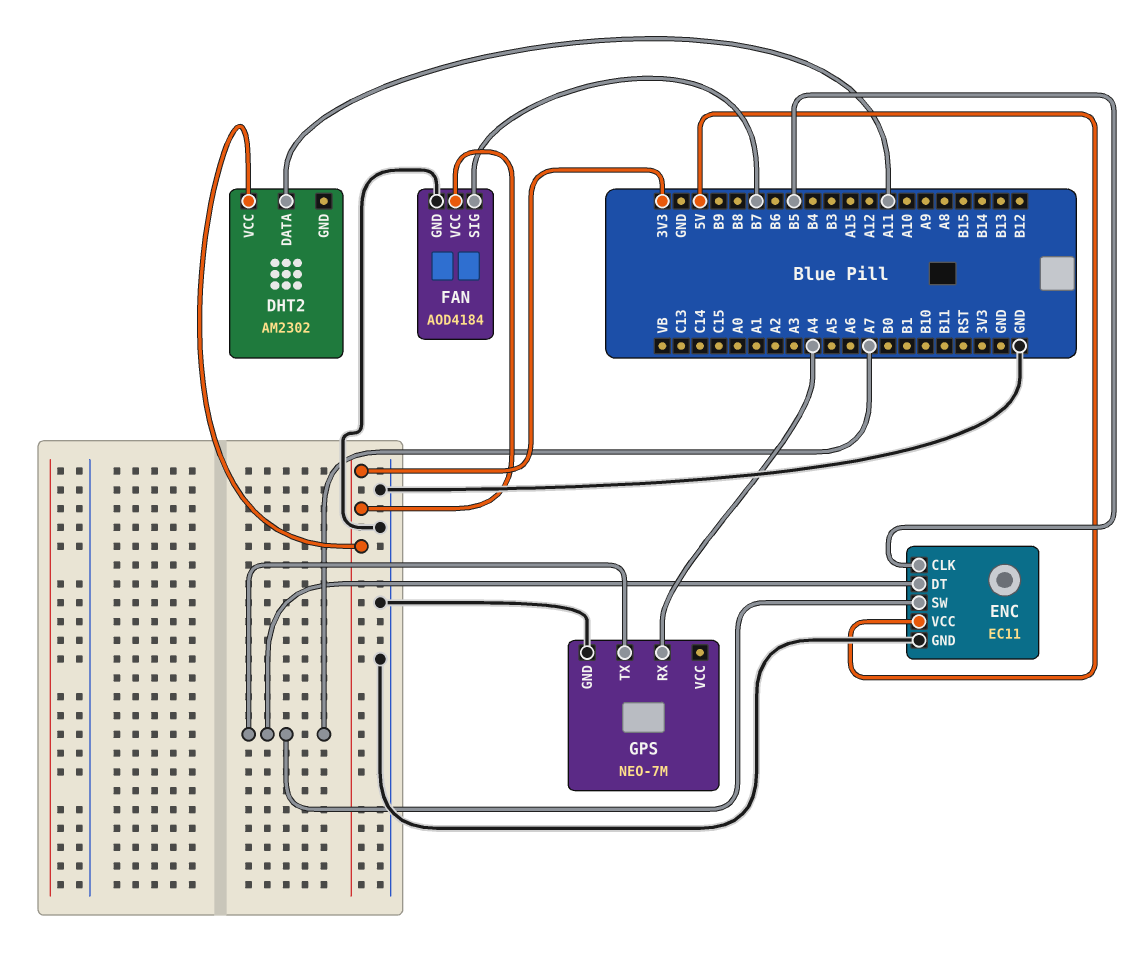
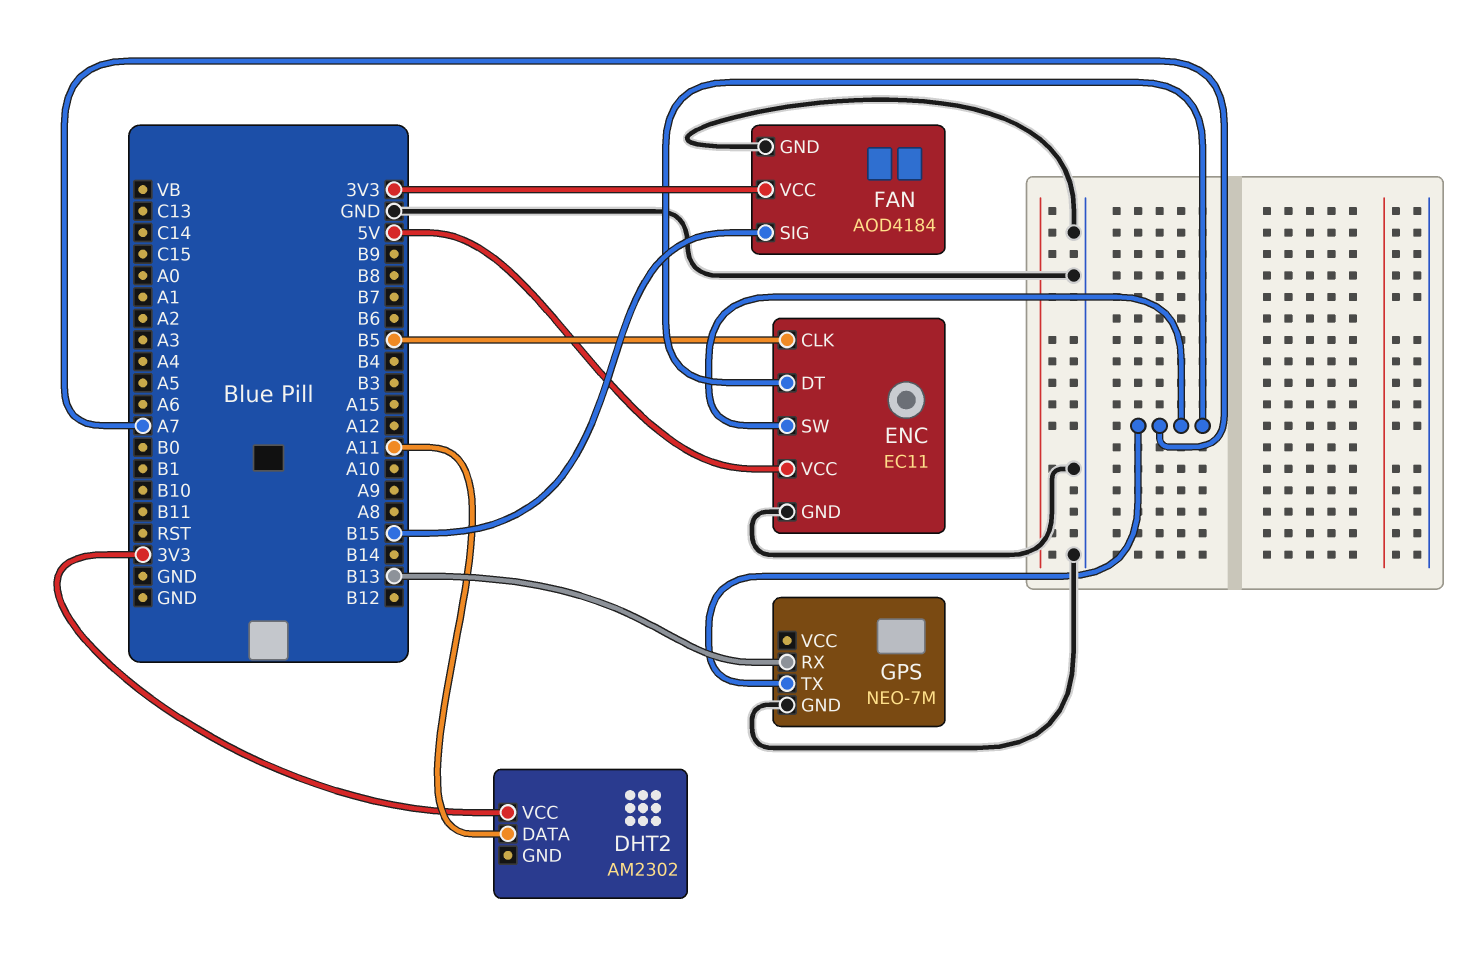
FAN pin SIG: B7 -> B15
GPS pin RX: A4 -> B13

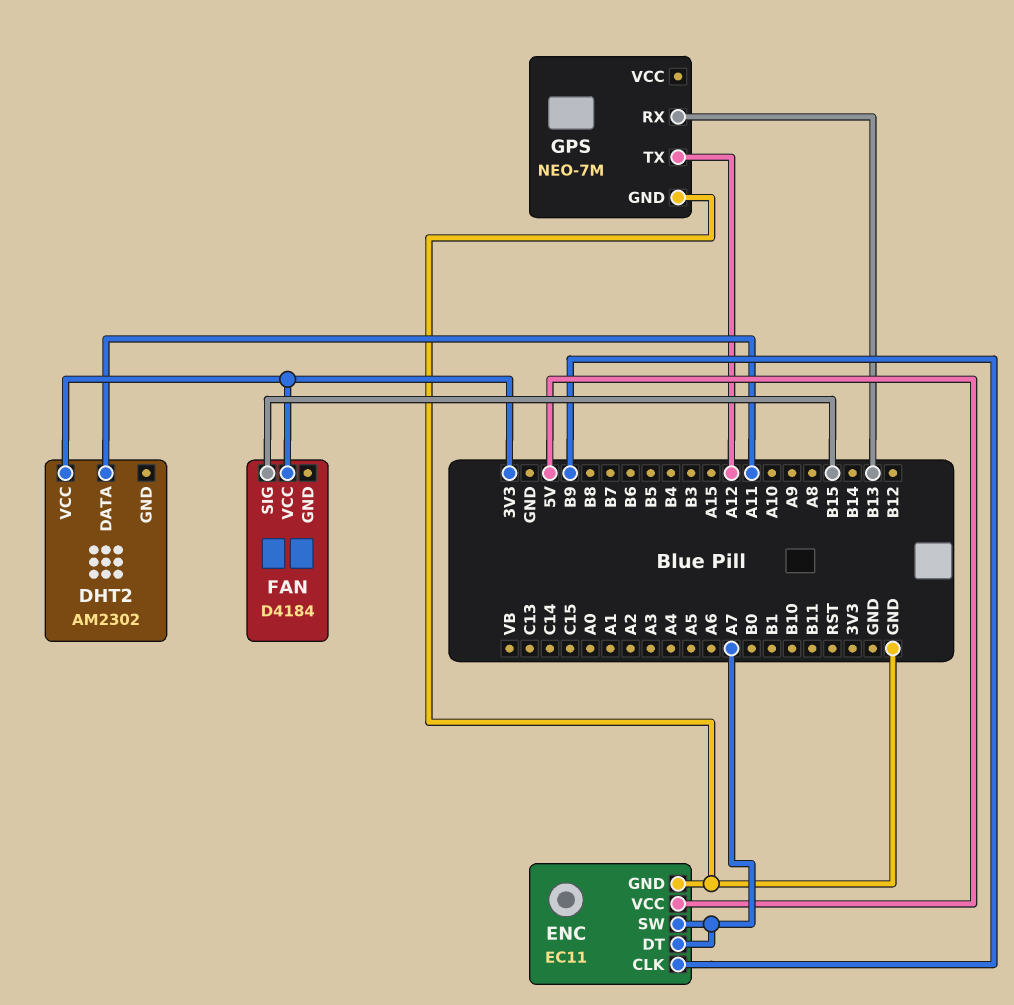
ENC pin CLK: B5 -> B9
FAN: AOD4184 -> D4184
FAN pin GND: GND -> none
GPS pin TX: A7 -> A12

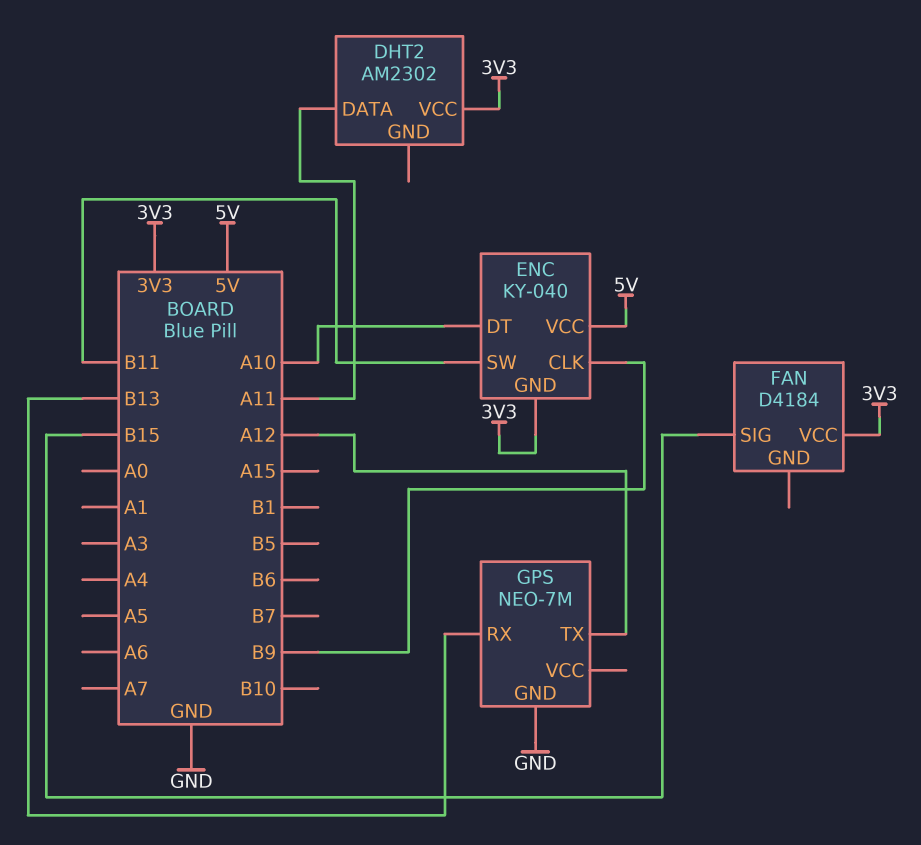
ENC: EC11 -> KY-040
ENC pin DT: A7 -> A10
ENC pin GND: GND -> 3V3
ENC pin SW: A7 -> B11

